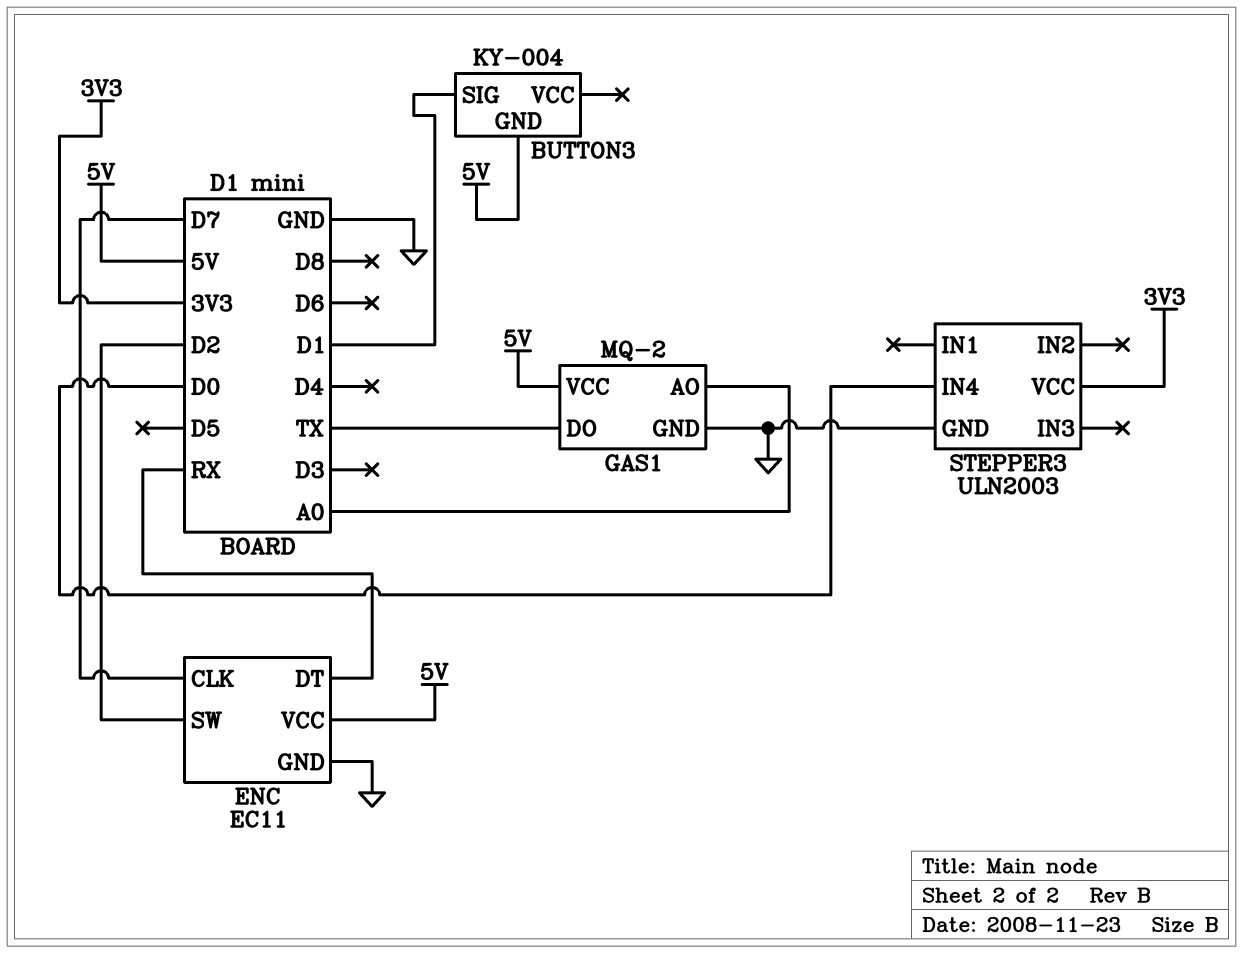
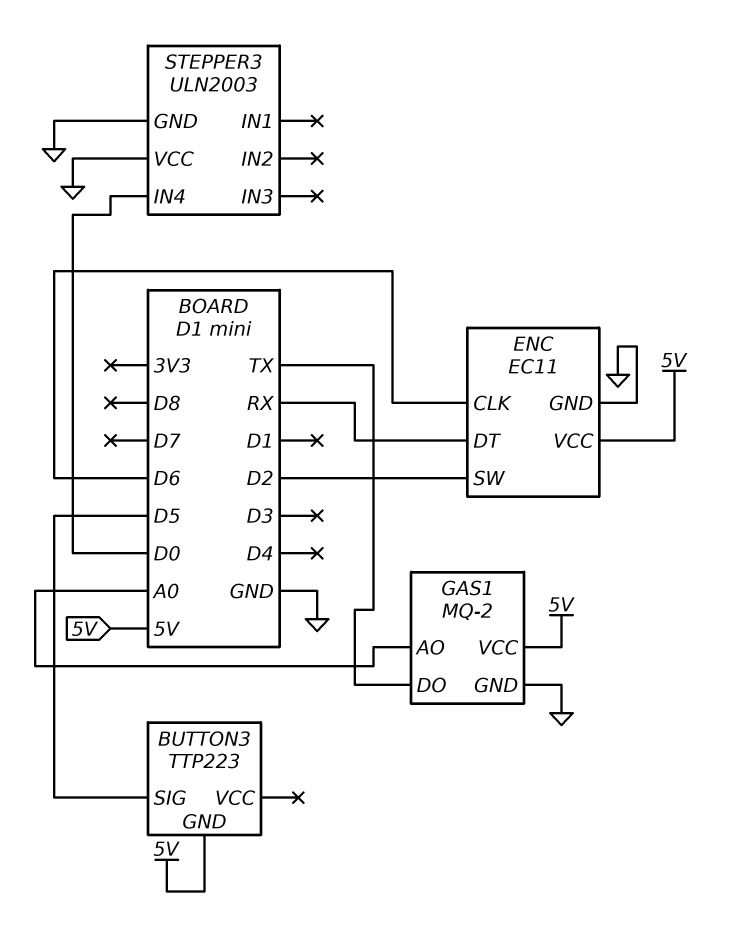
BUTTON3: KY-004 -> TTP223
BUTTON3 pin SIG: D1 -> D5
ENC pin CLK: D7 -> D6
STEPPER3 pin VCC: 3V3 -> GND

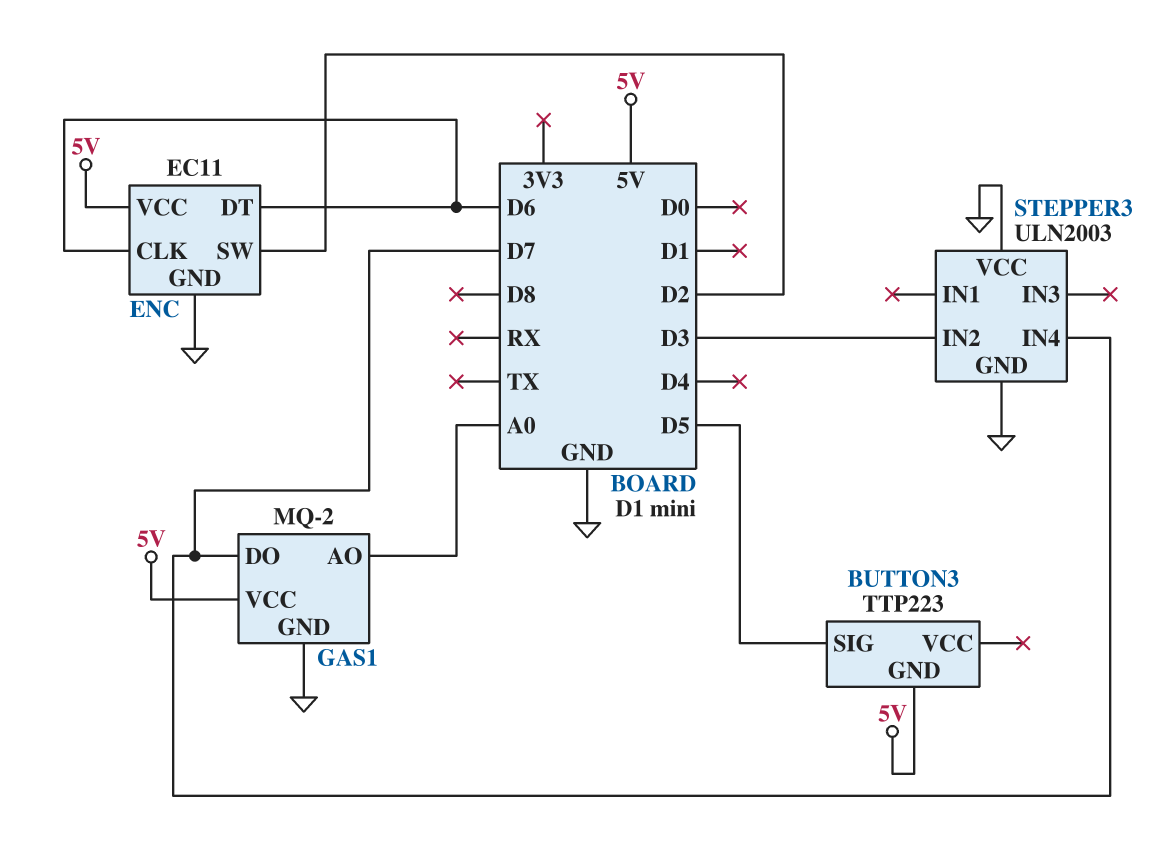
ENC pin DT: RX -> D6
GAS1 pin DO: TX -> D7
STEPPER3 pin IN2: none -> D3
STEPPER3 pin IN4: D0 -> D7

